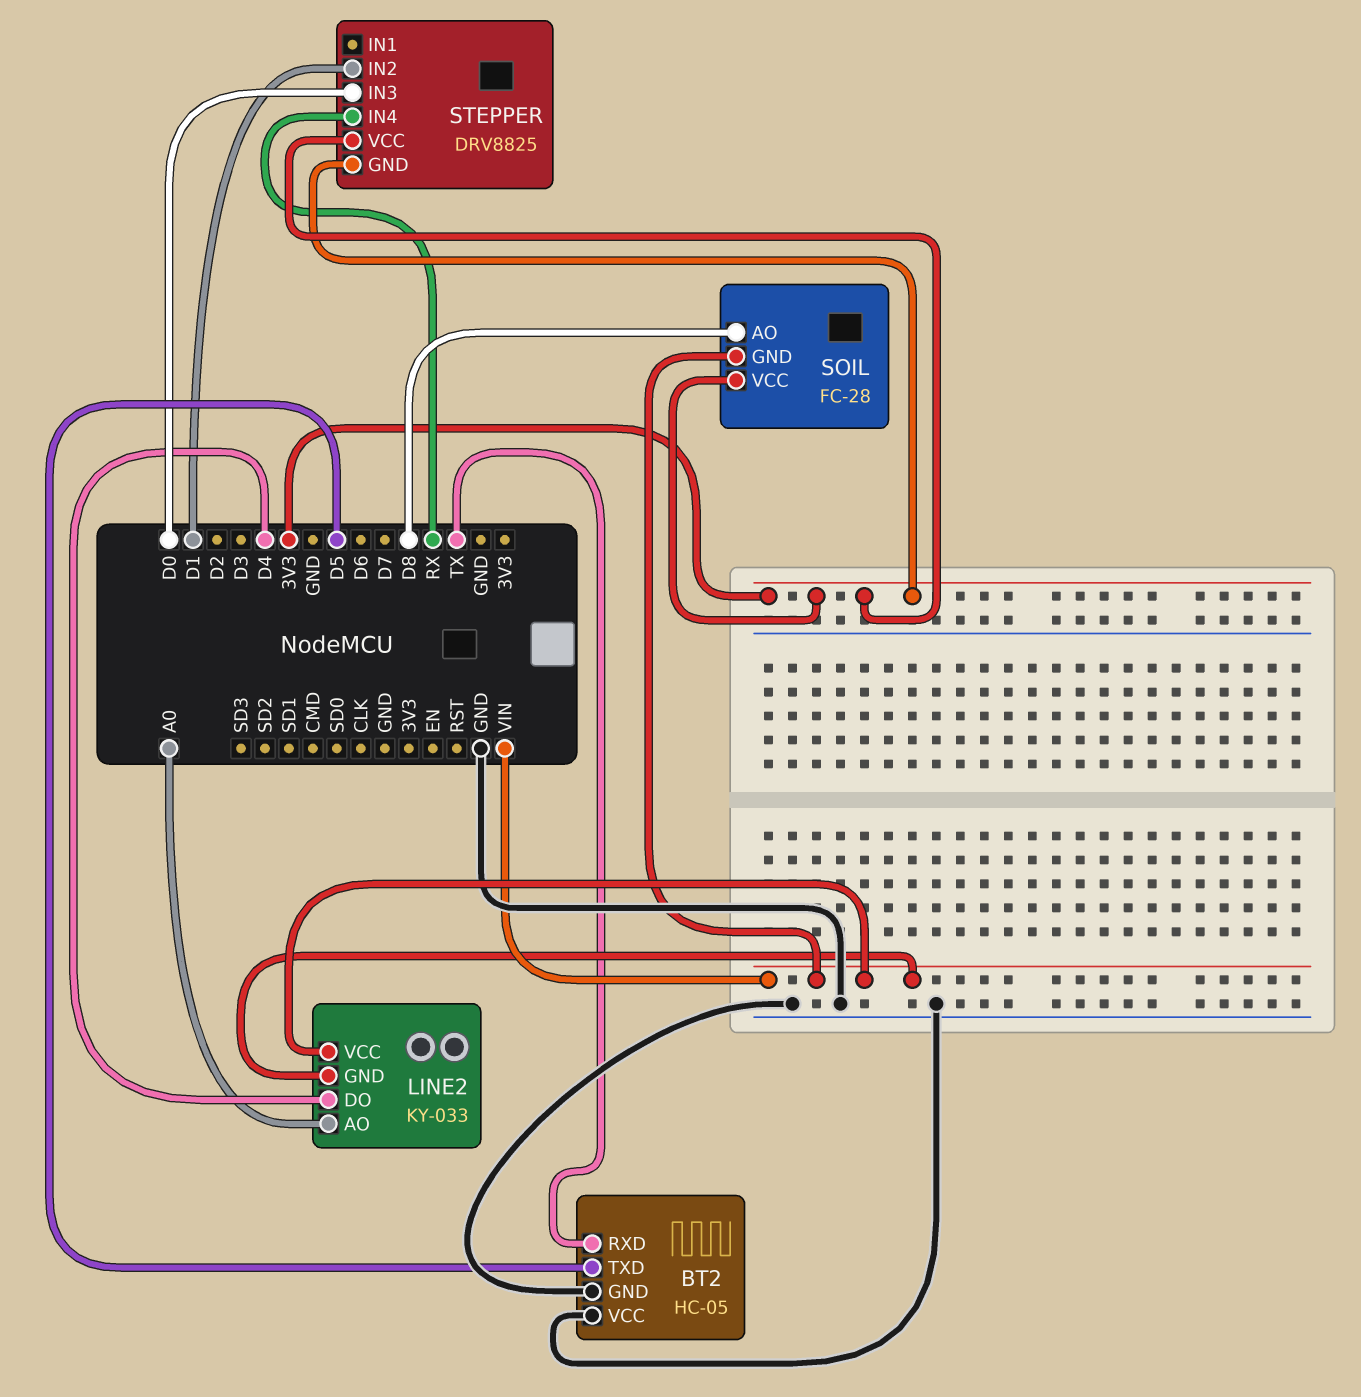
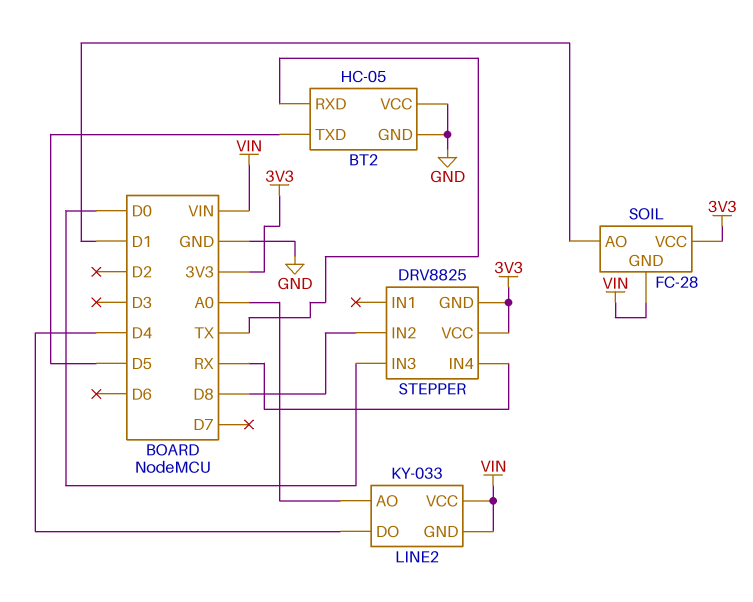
SOIL pin AO: D8 -> D1
STEPPER pin IN2: D1 -> D8

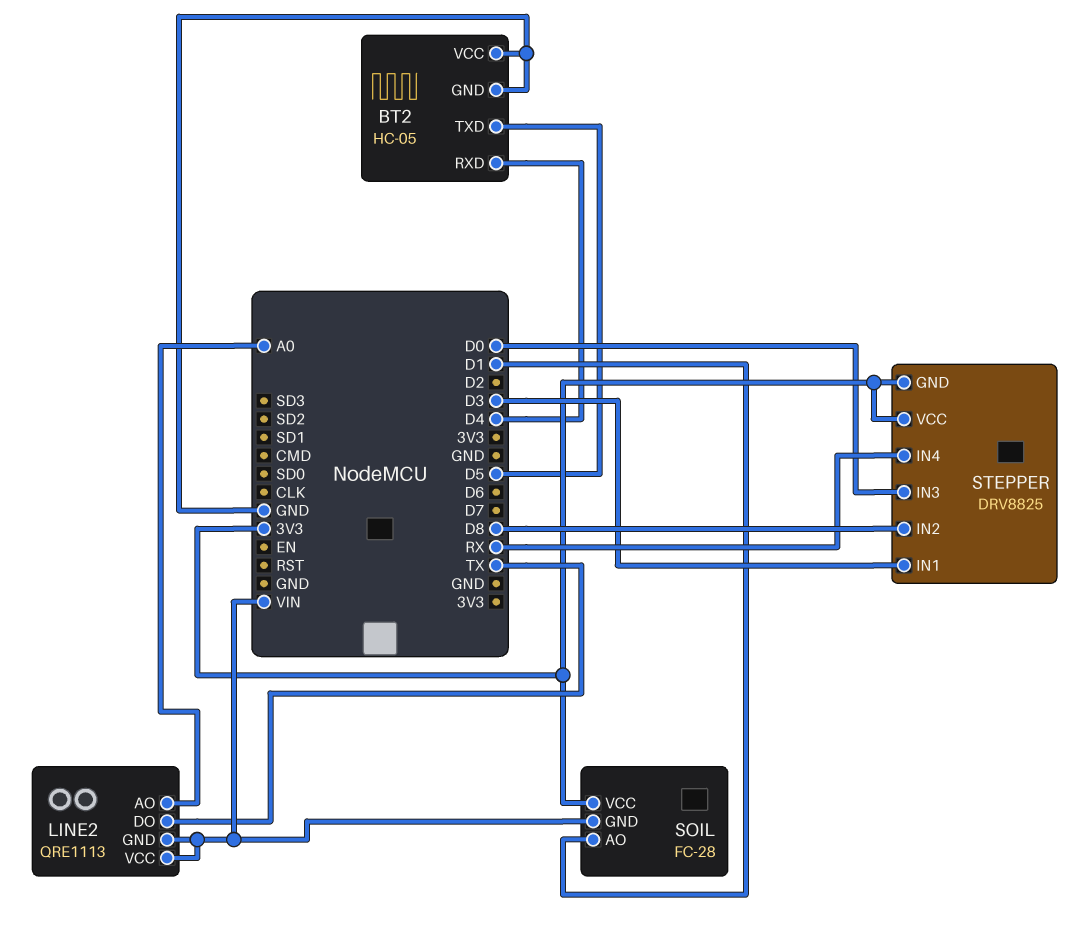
BT2 pin RXD: TX -> D4
LINE2: KY-033 -> QRE1113
LINE2 pin DO: D4 -> TX
STEPPER pin IN1: none -> D3

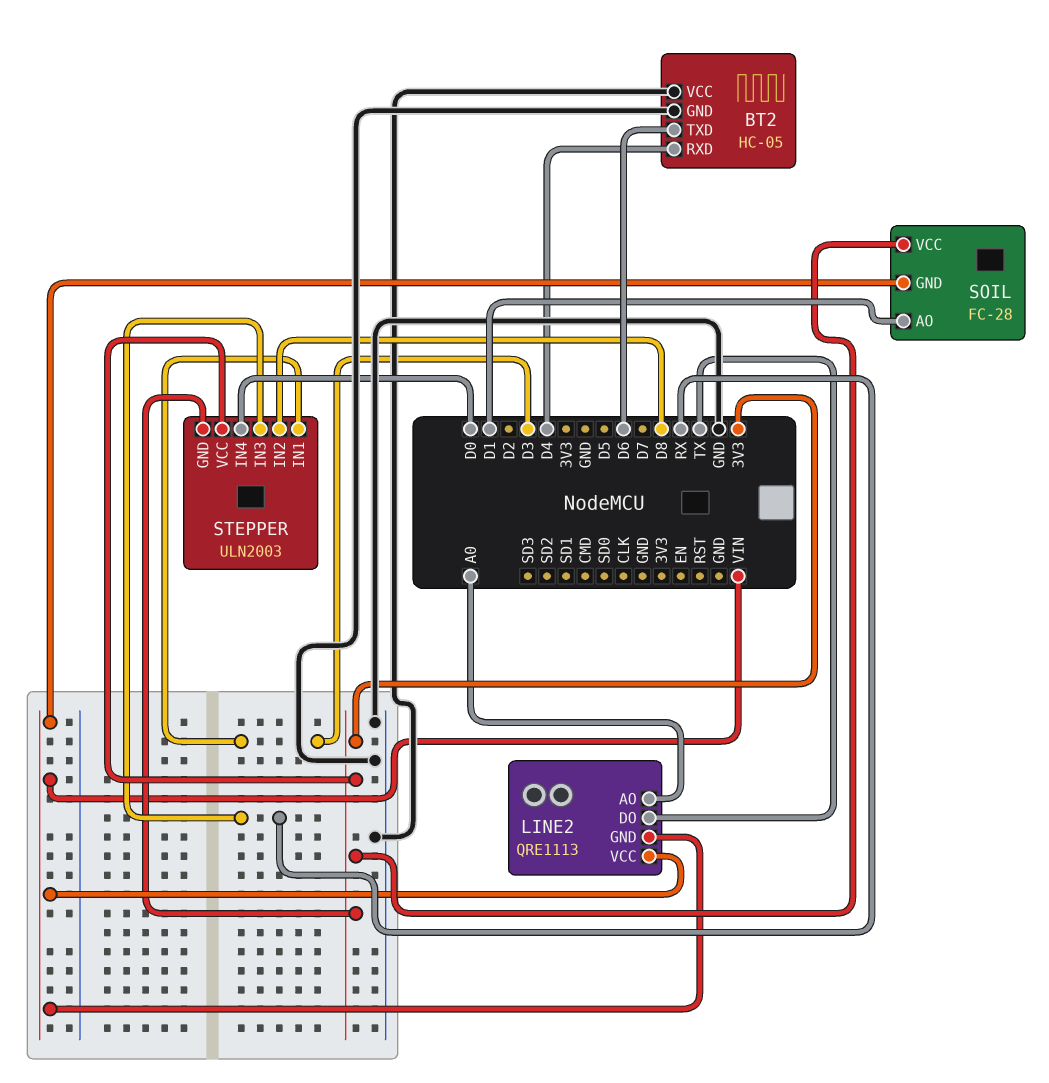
BT2 pin TXD: D5 -> D6
STEPPER: DRV8825 -> ULN2003
STEPPER pin IN3: D0 -> RX
STEPPER pin IN4: RX -> D0

